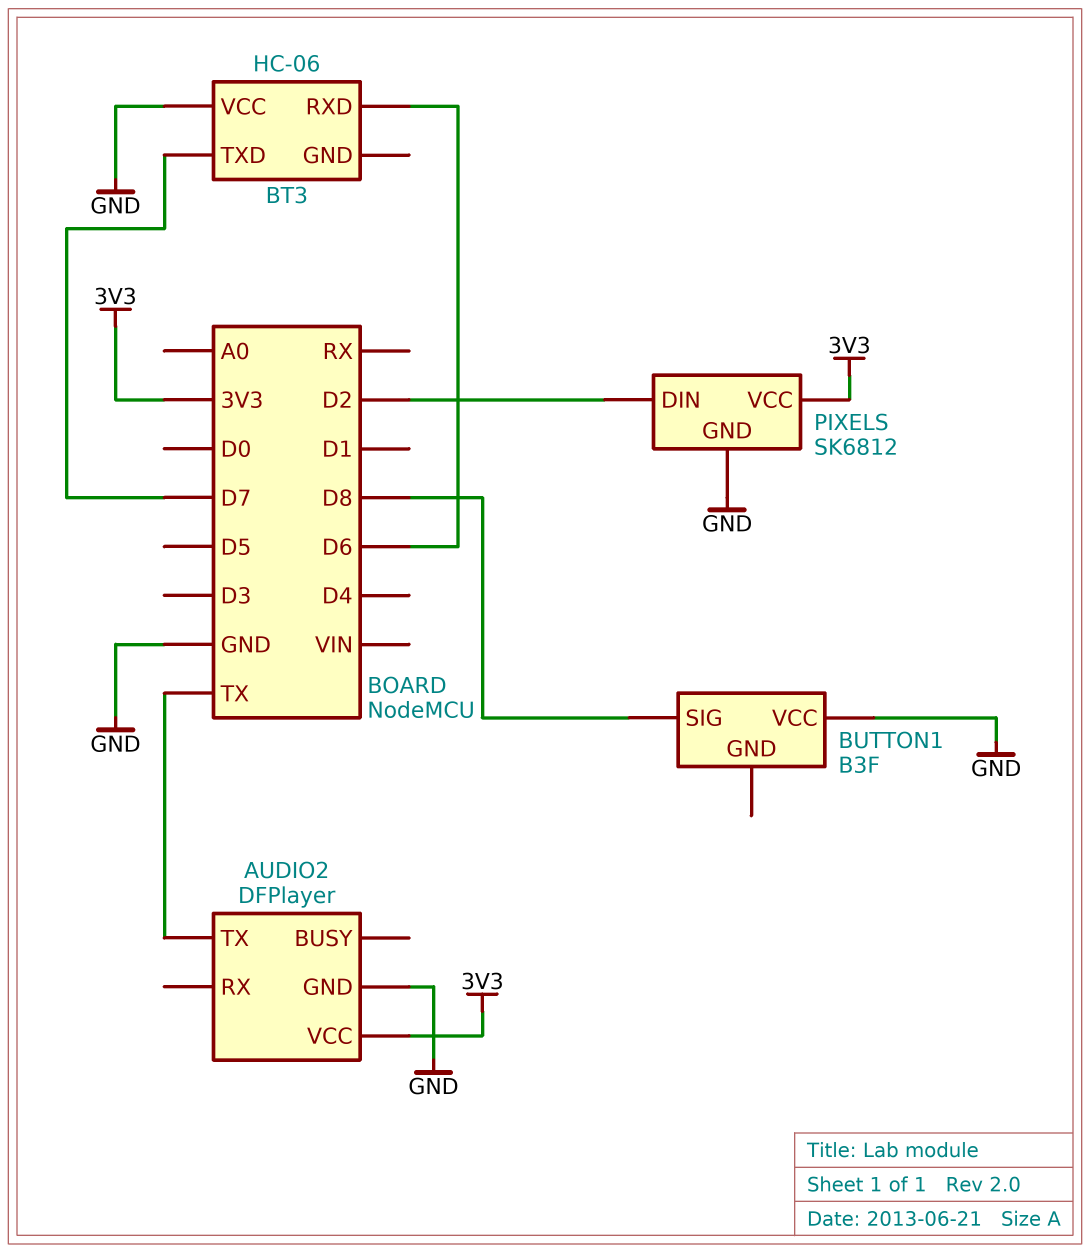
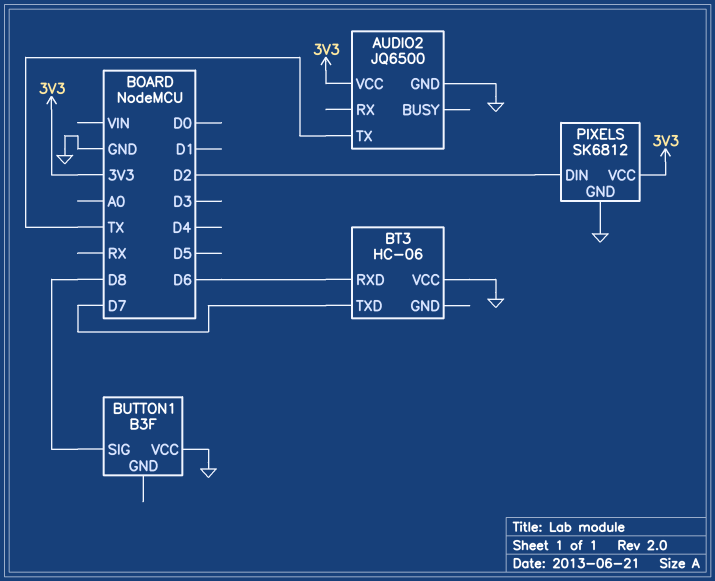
AUDIO2: DFPlayer -> JQ6500

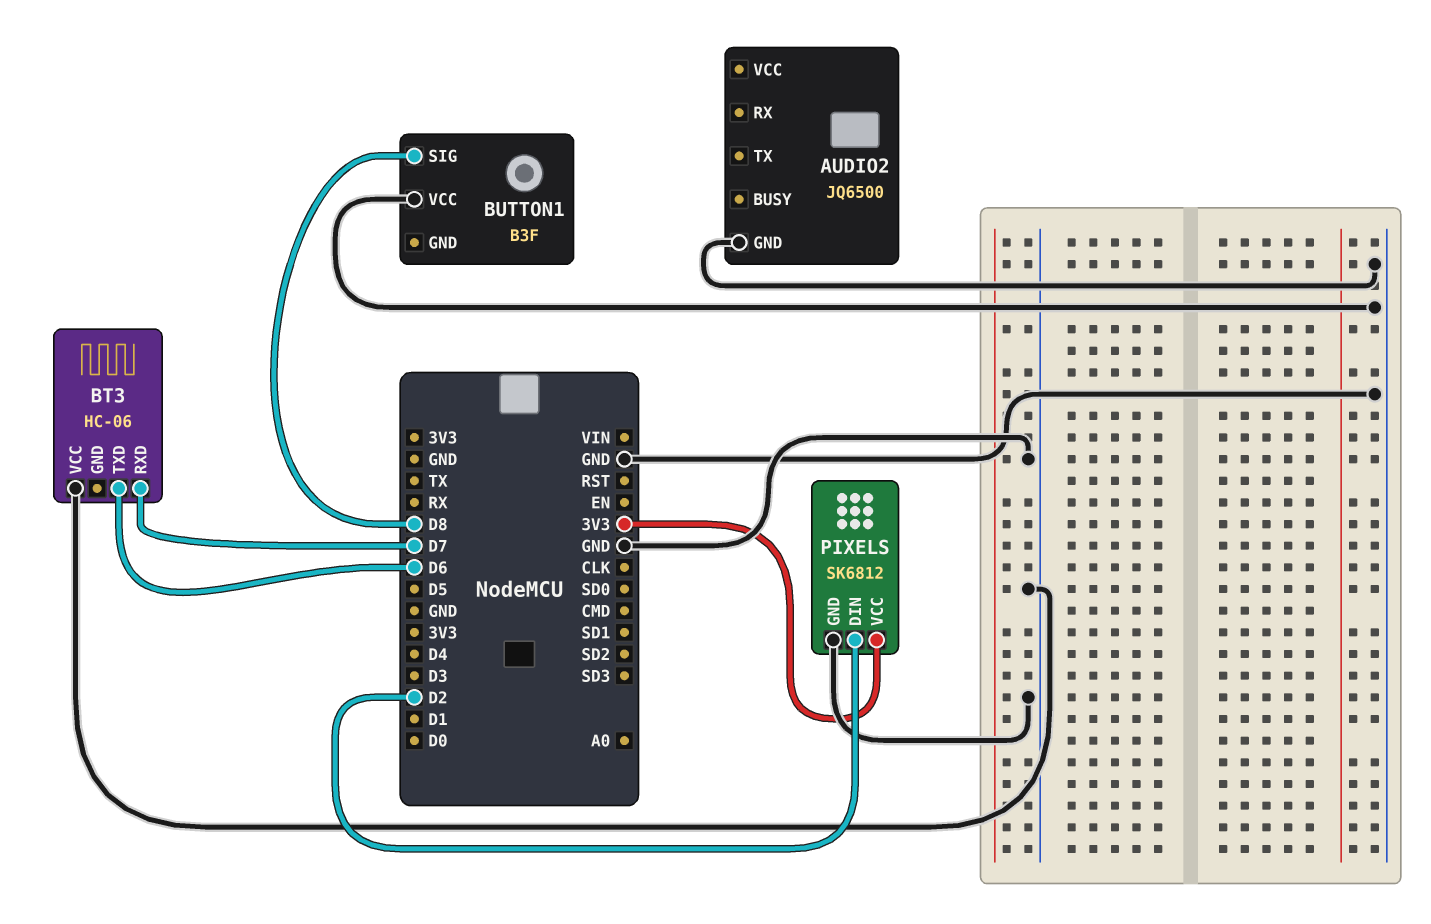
AUDIO2 pin TX: TX -> none
AUDIO2 pin VCC: 3V3 -> none
BT3 pin RXD: D6 -> D7
BT3 pin TXD: D7 -> D6

